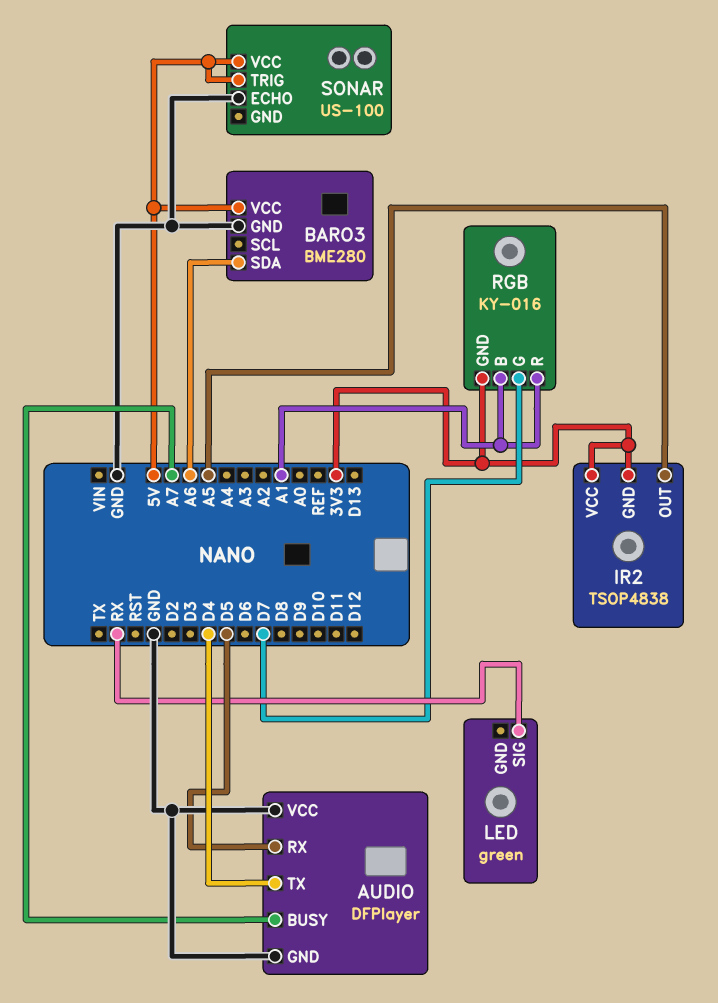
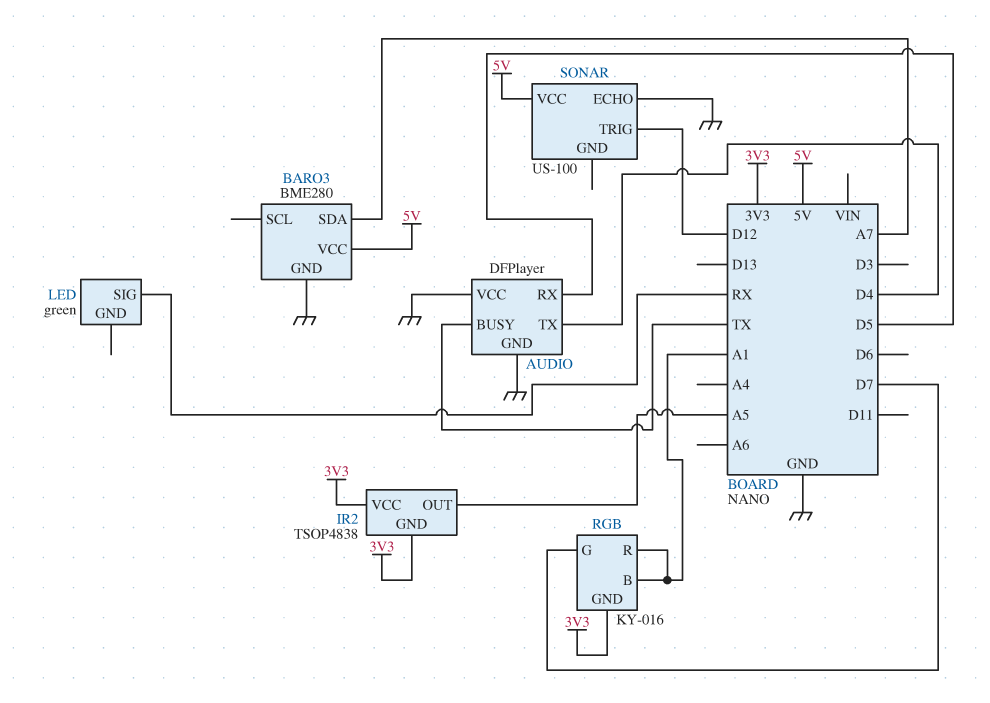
AUDIO pin BUSY: A7 -> TX
BARO3 pin SDA: A6 -> A7
SONAR pin TRIG: 5V -> D12

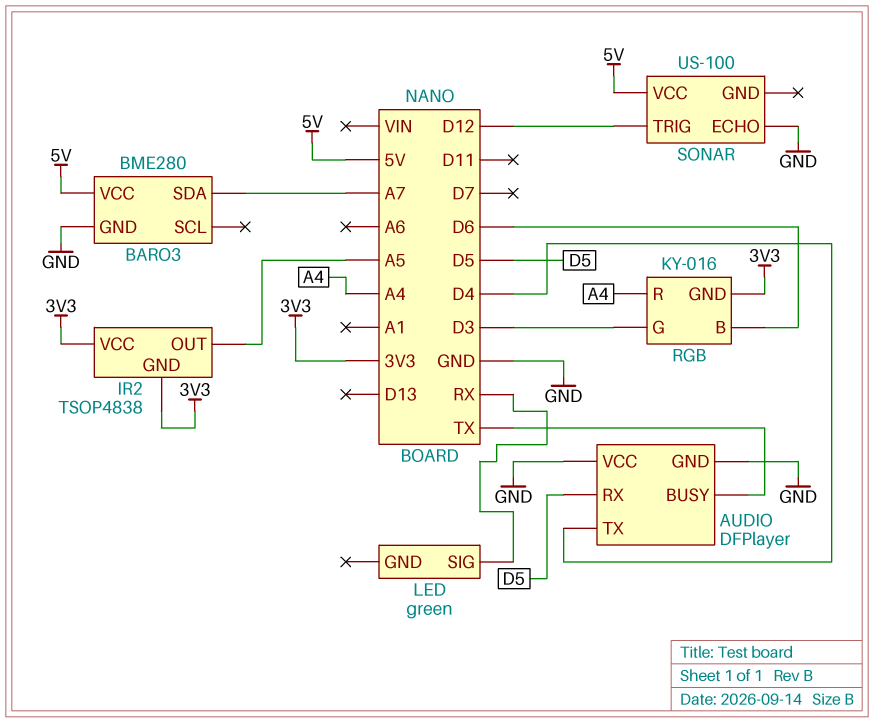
RGB pin B: A1 -> D6
RGB pin G: D7 -> D3
RGB pin R: A1 -> A4

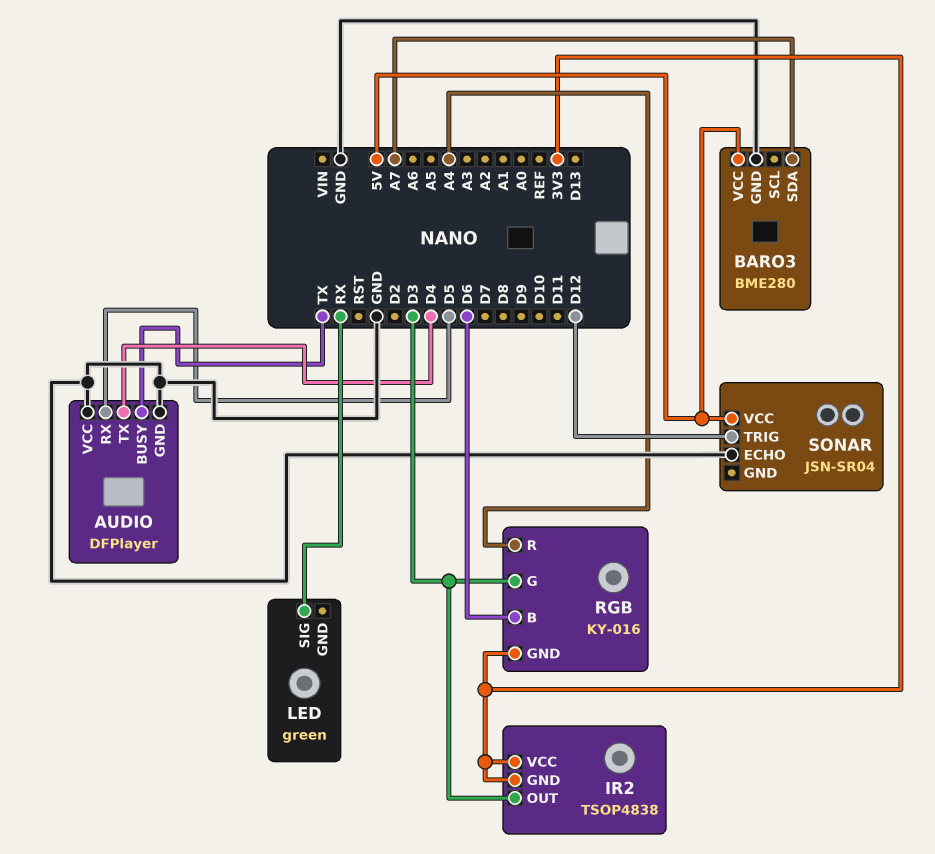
IR2 pin OUT: A5 -> D3
SONAR: US-100 -> JSN-SR04

